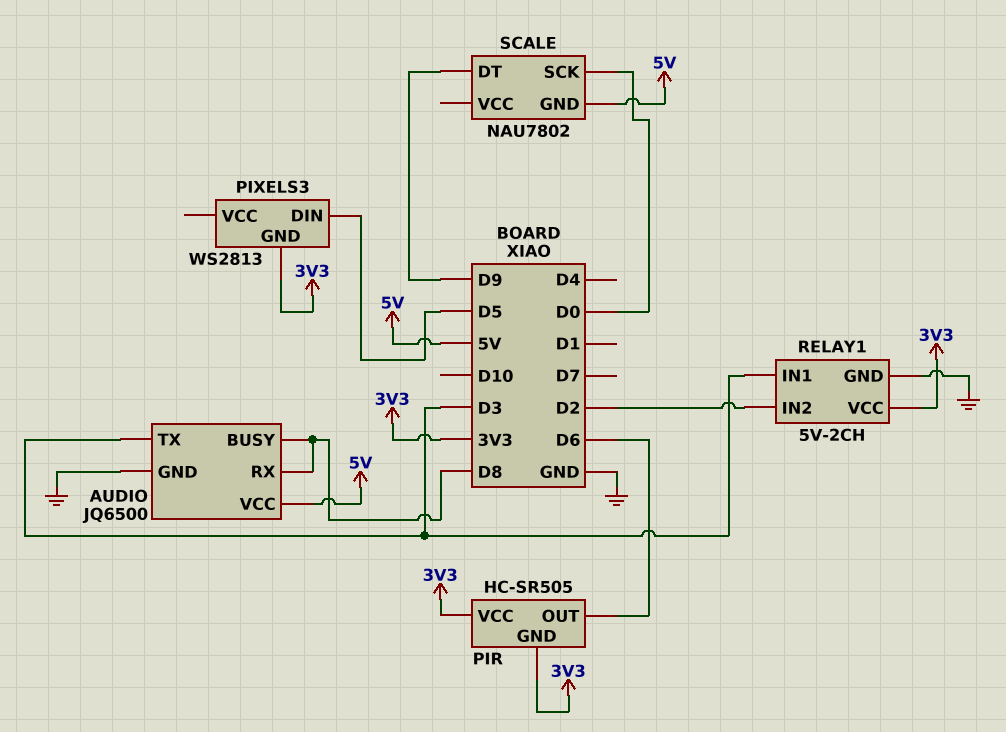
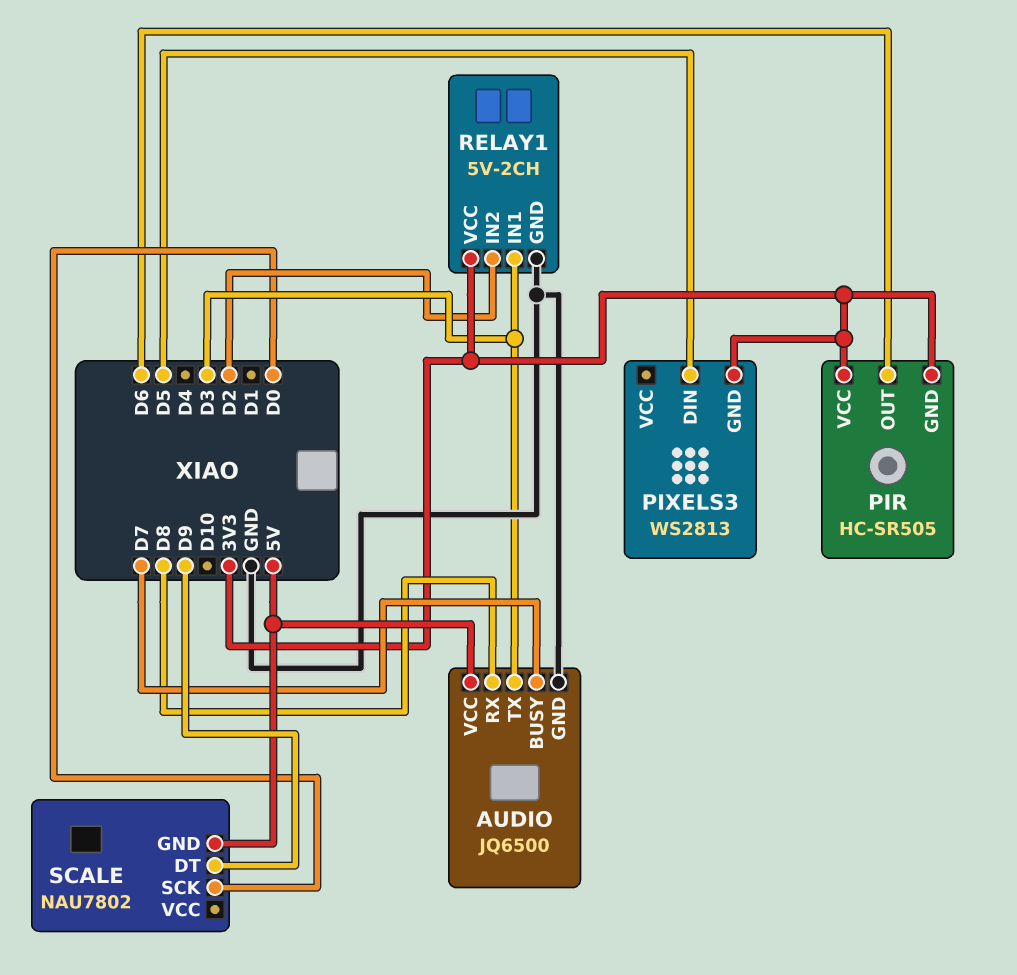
AUDIO pin BUSY: D8 -> D7

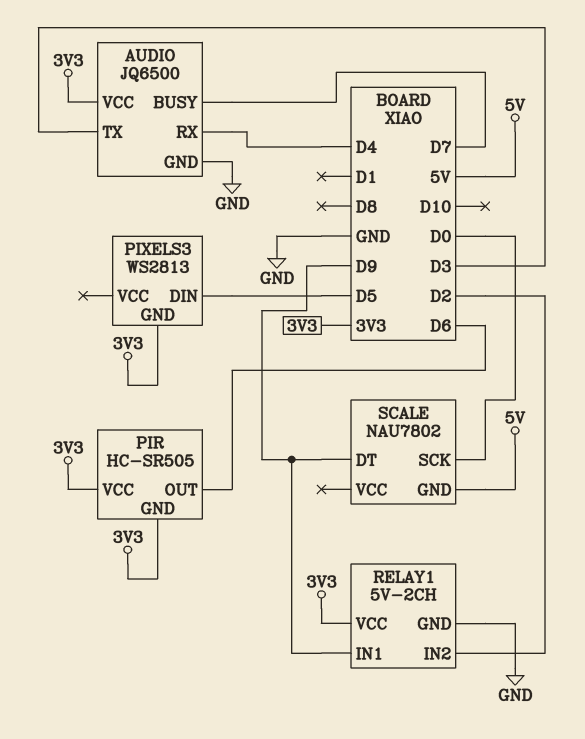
AUDIO pin RX: D8 -> D4
AUDIO pin VCC: 5V -> 3V3
RELAY1 pin IN1: D3 -> D9

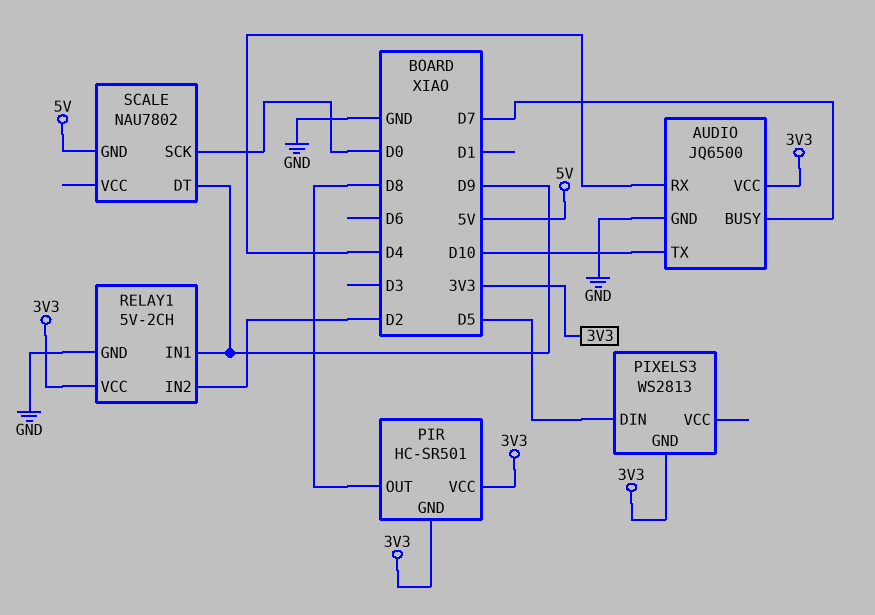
AUDIO pin TX: D3 -> D10
PIR: HC-SR505 -> HC-SR501
PIR pin OUT: D6 -> D8

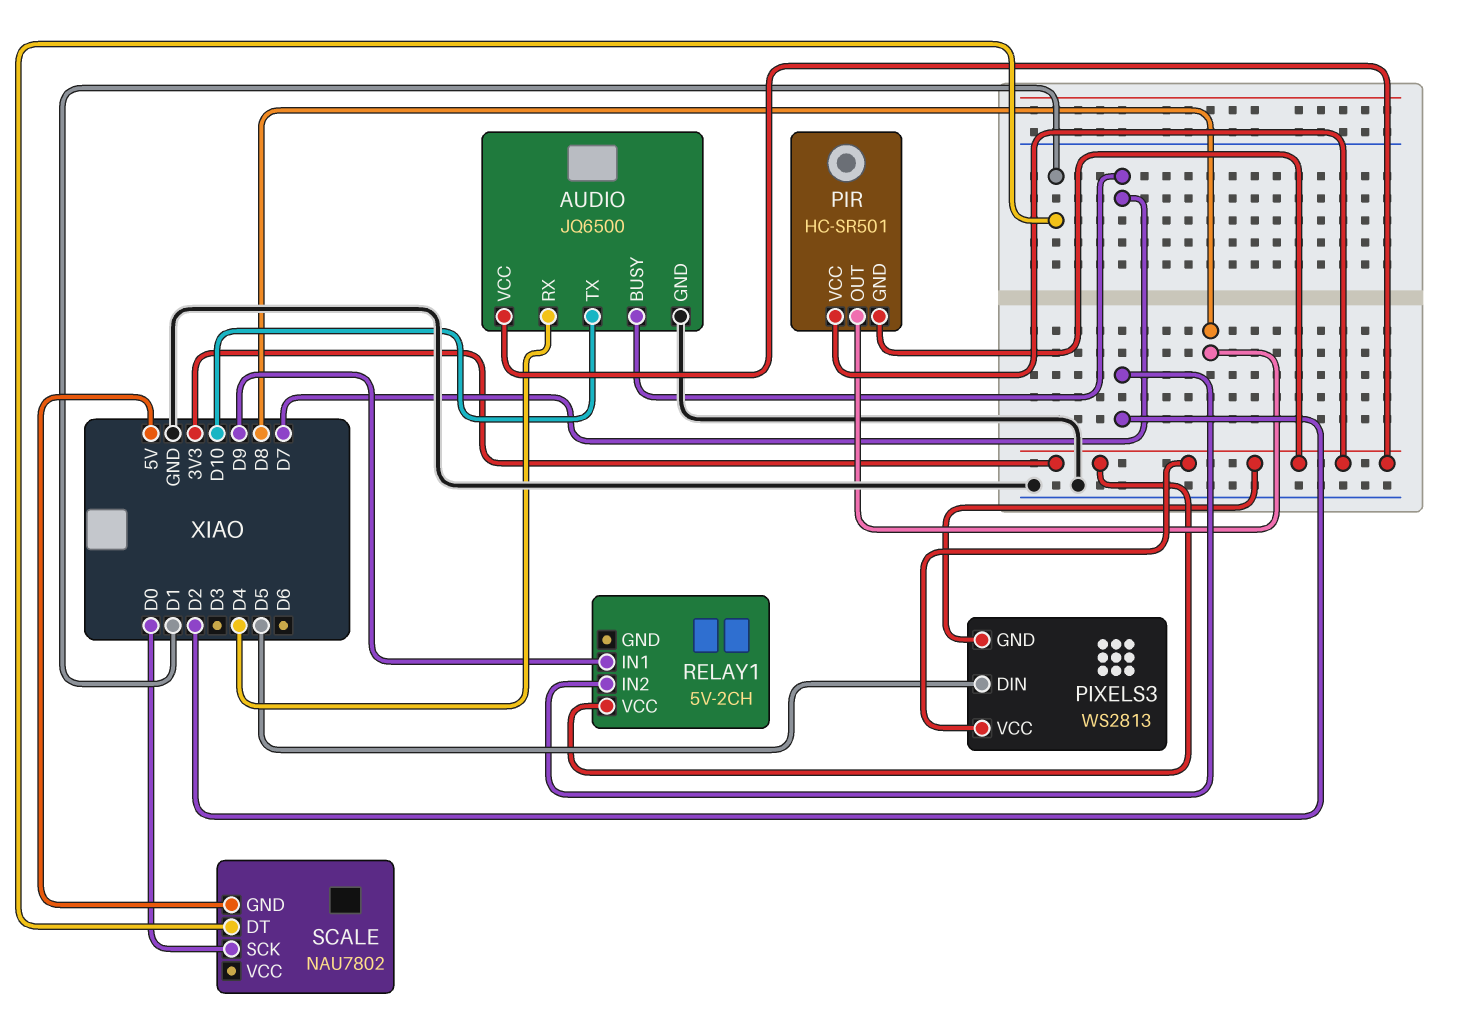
PIXELS3 pin VCC: none -> 3V3
RELAY1 pin GND: GND -> none
SCALE pin DT: D9 -> D1

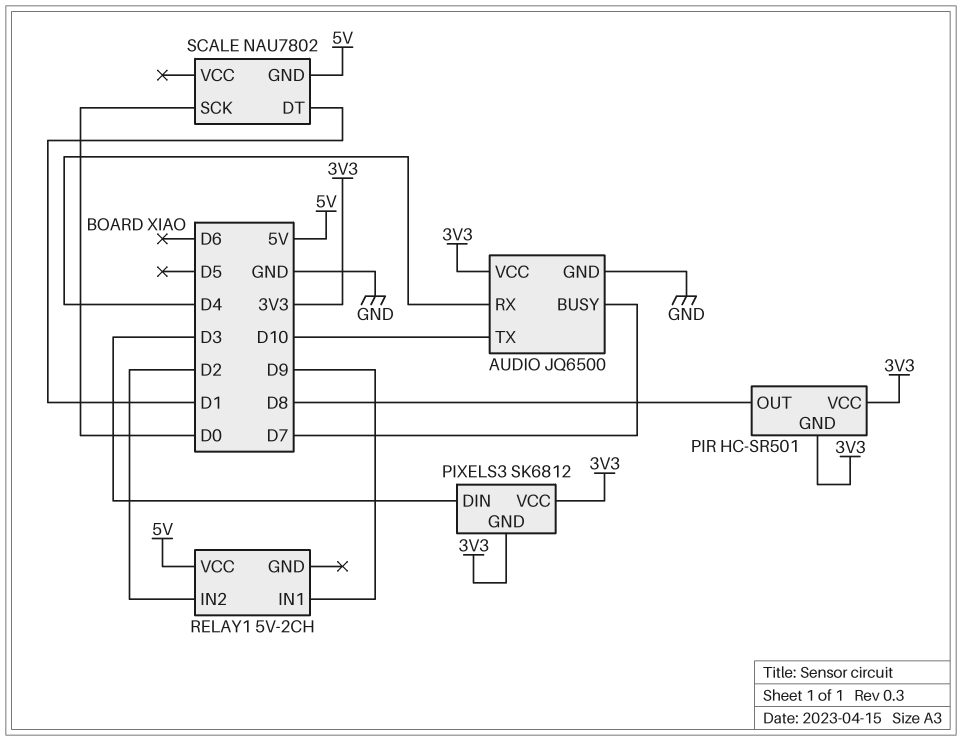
PIXELS3: WS2813 -> SK6812
PIXELS3 pin DIN: D5 -> D3
RELAY1 pin VCC: 3V3 -> 5V

